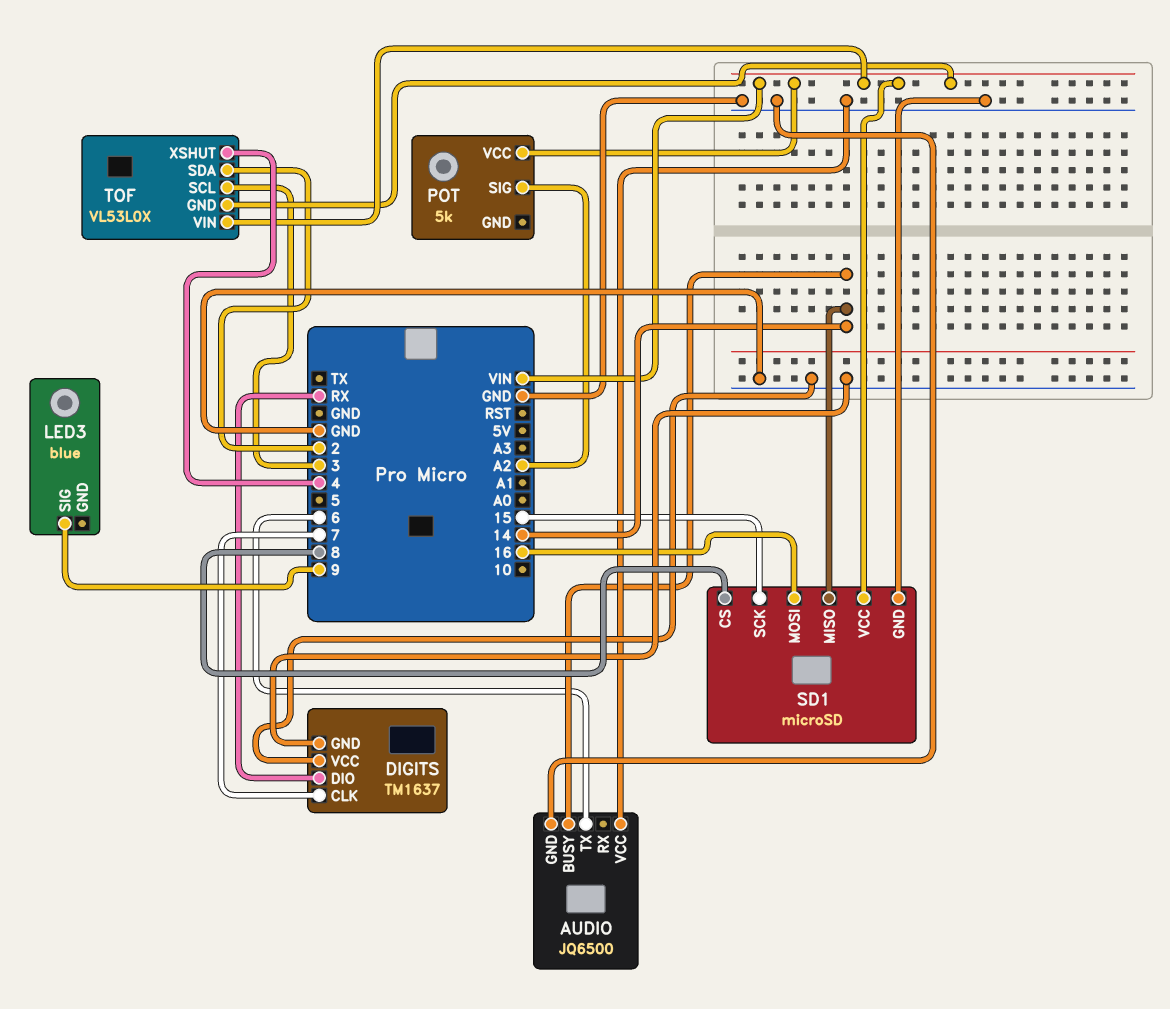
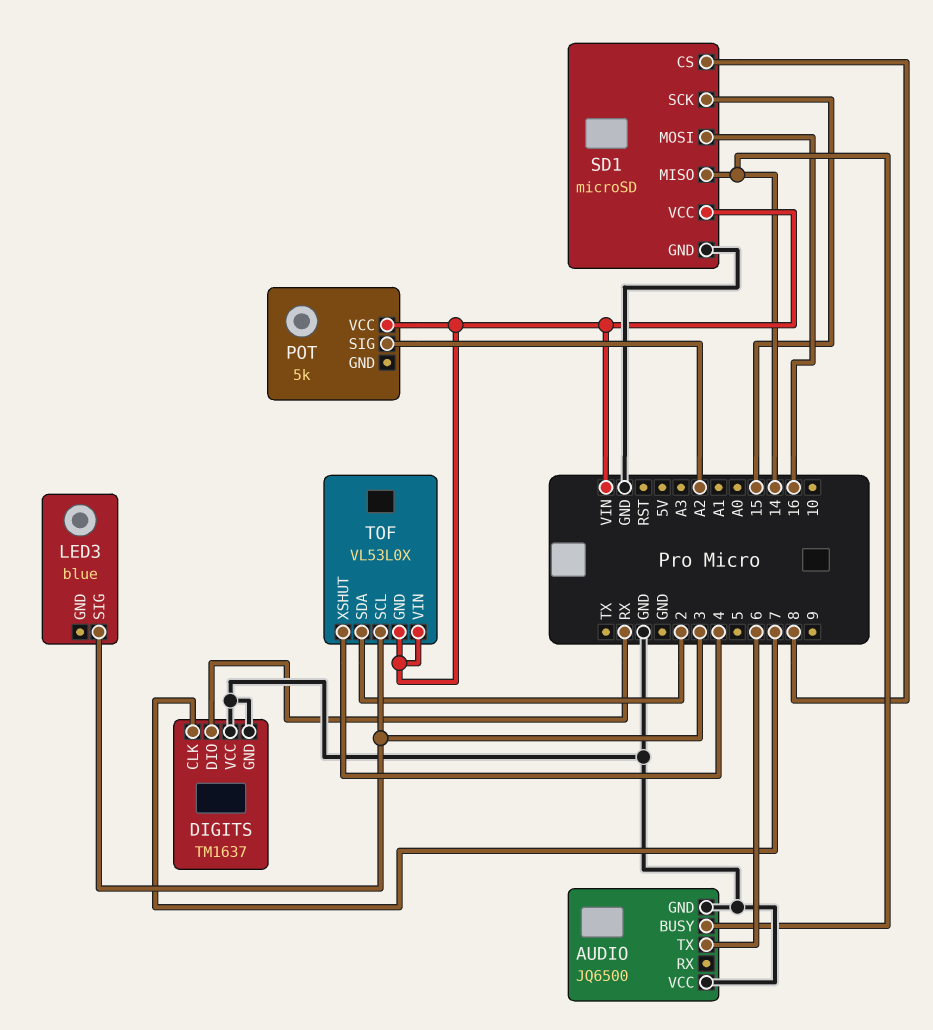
LED3 pin SIG: 9 -> 3

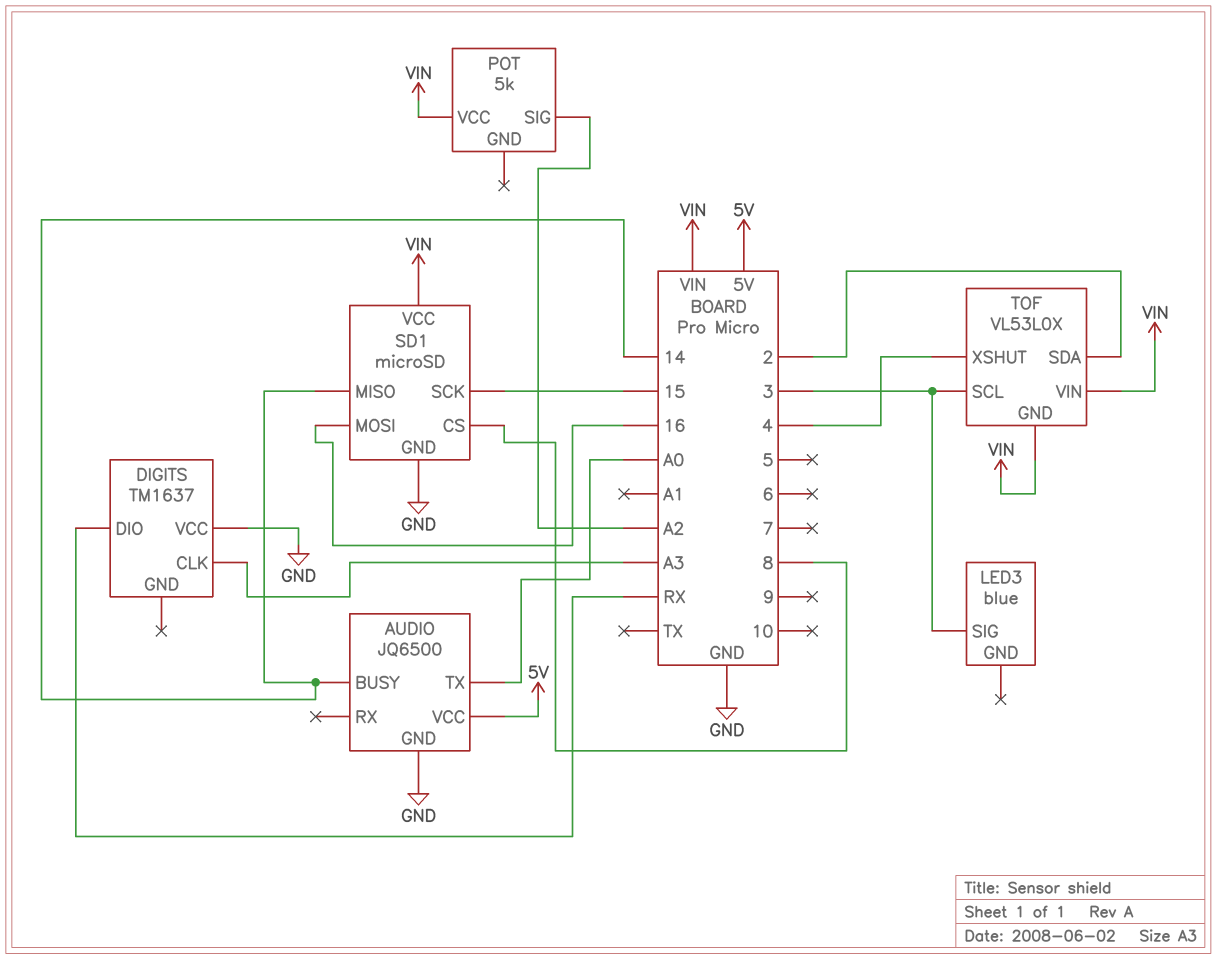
AUDIO pin TX: 6 -> A0
AUDIO pin VCC: GND -> 5V
DIGITS pin CLK: 7 -> A3
DIGITS pin GND: GND -> none

